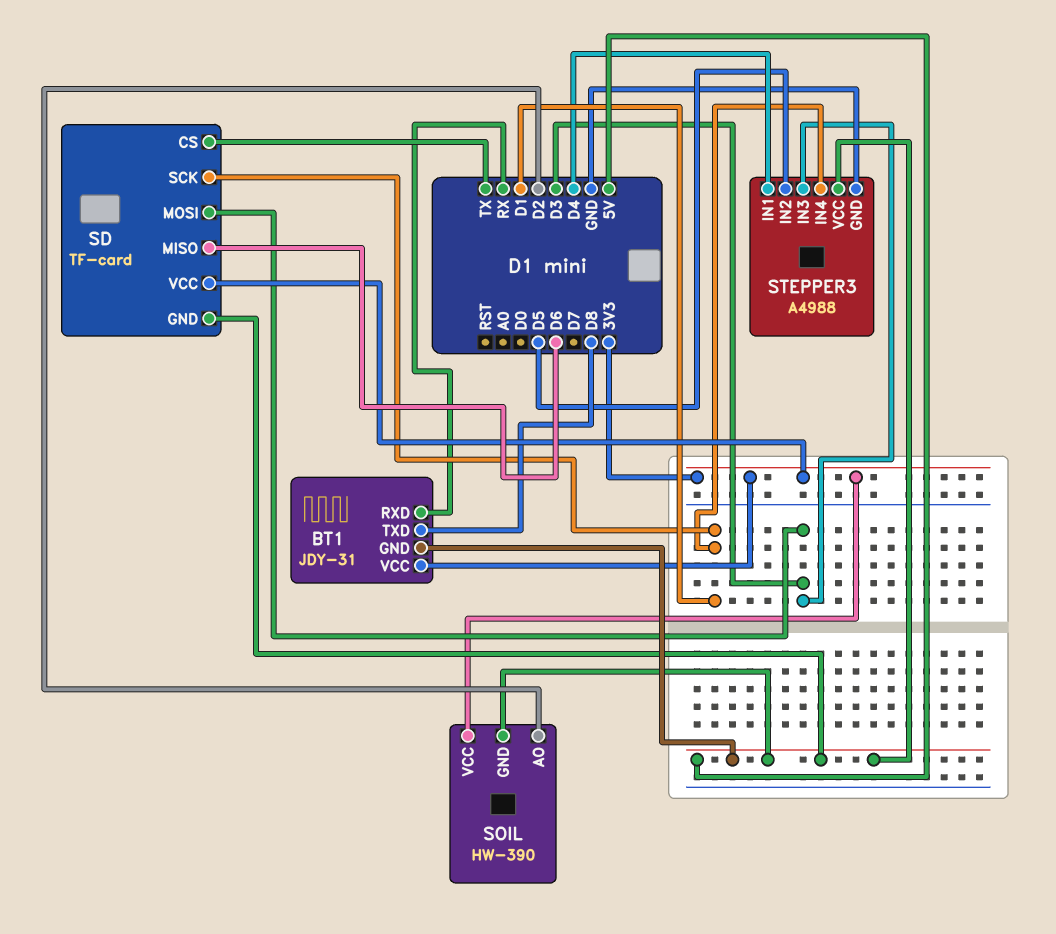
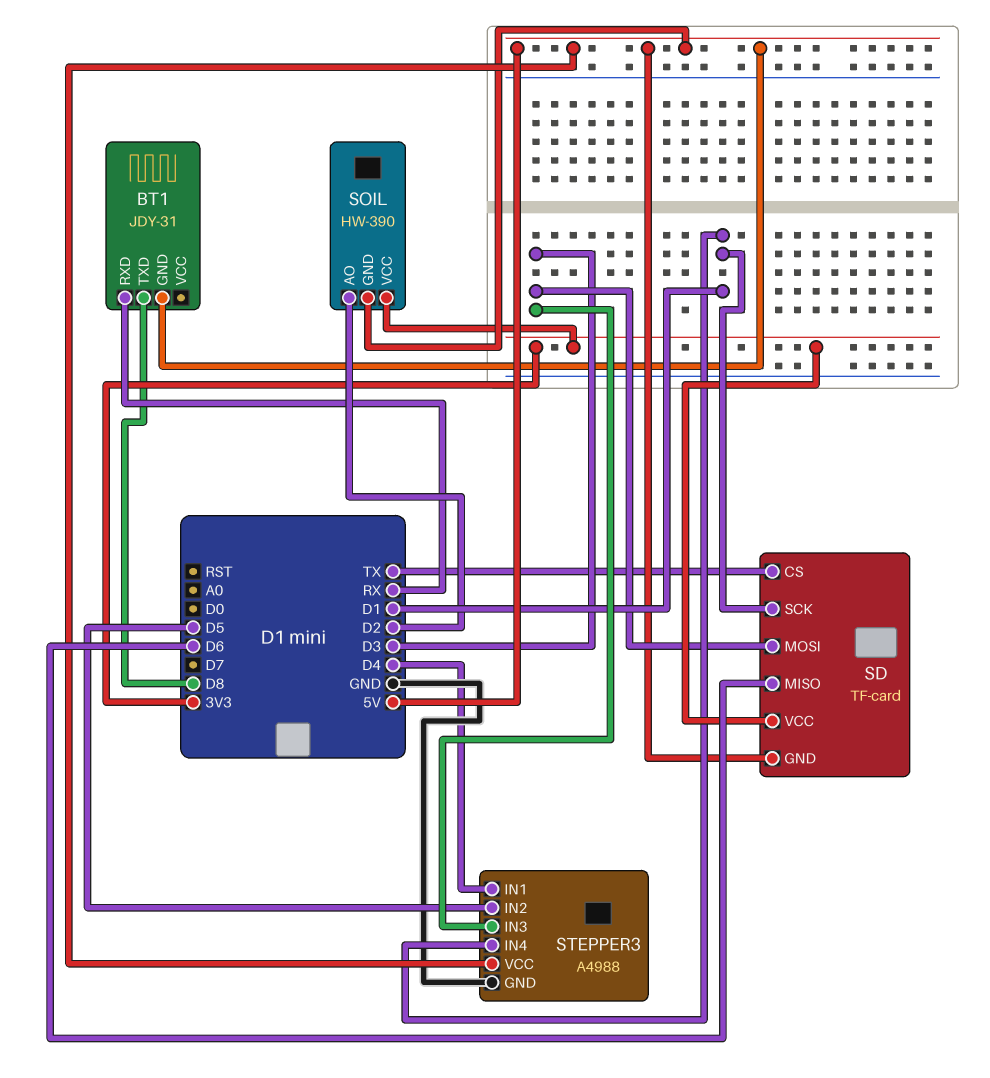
BT1 pin VCC: 3V3 -> none

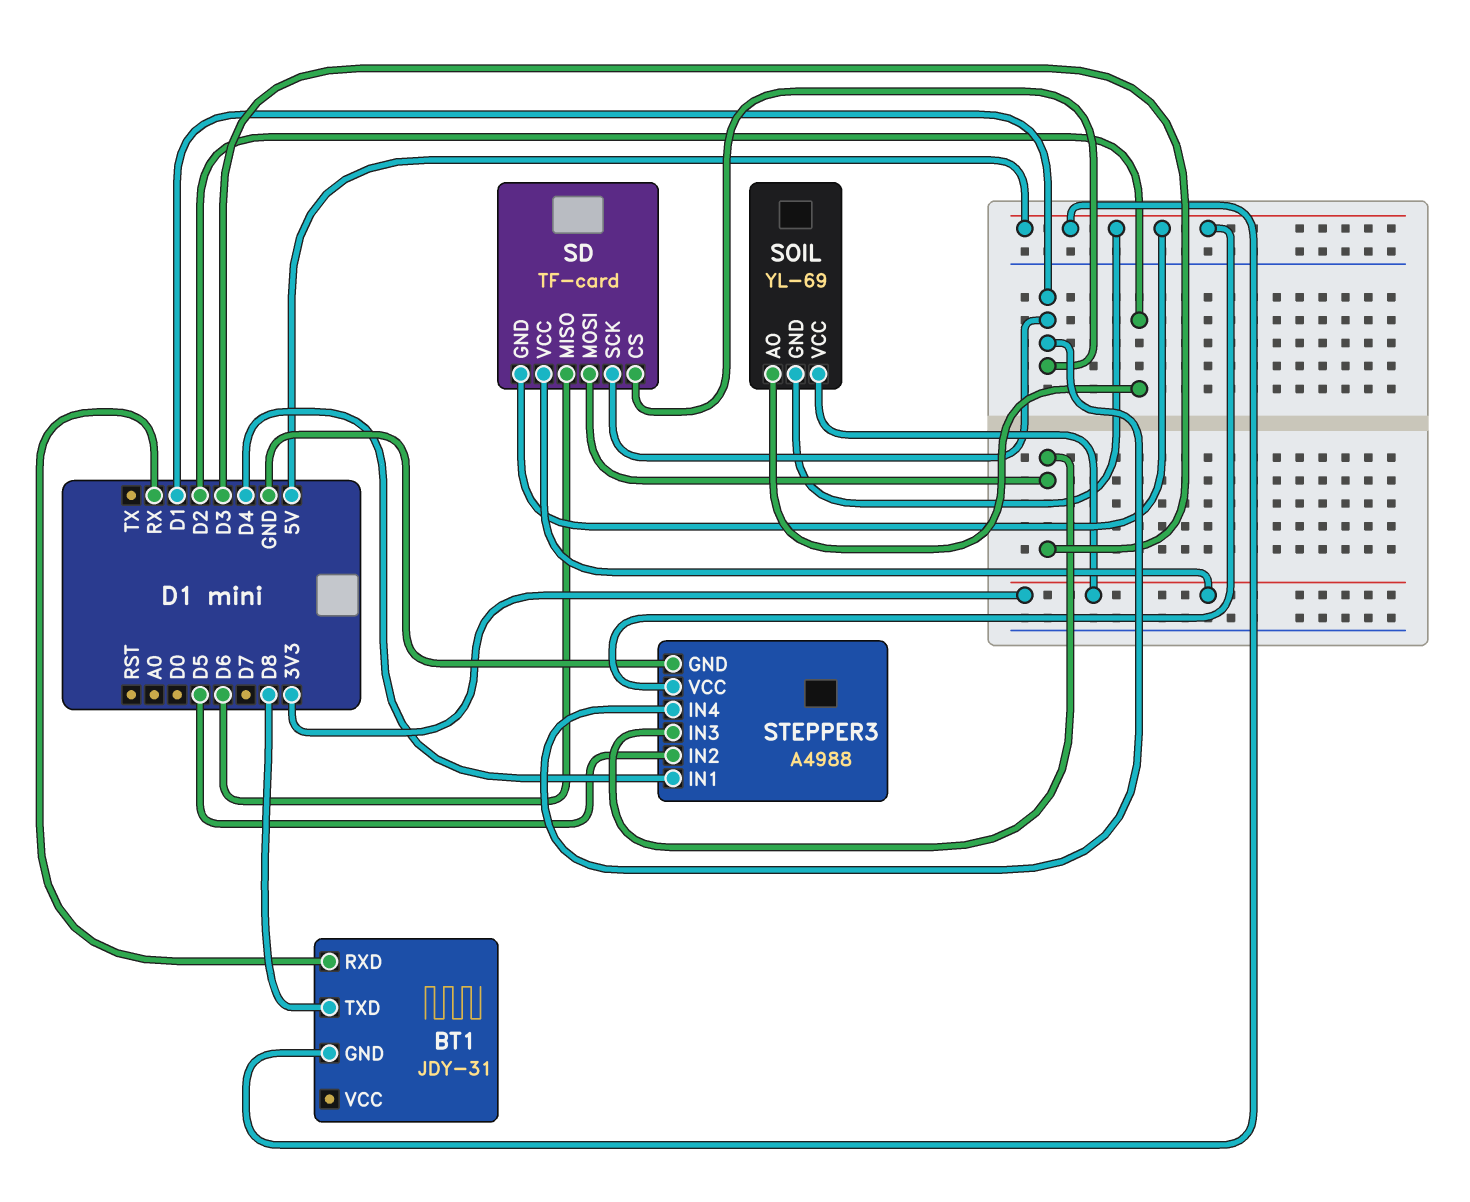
SD pin CS: TX -> D1
SOIL: HW-390 -> YL-69

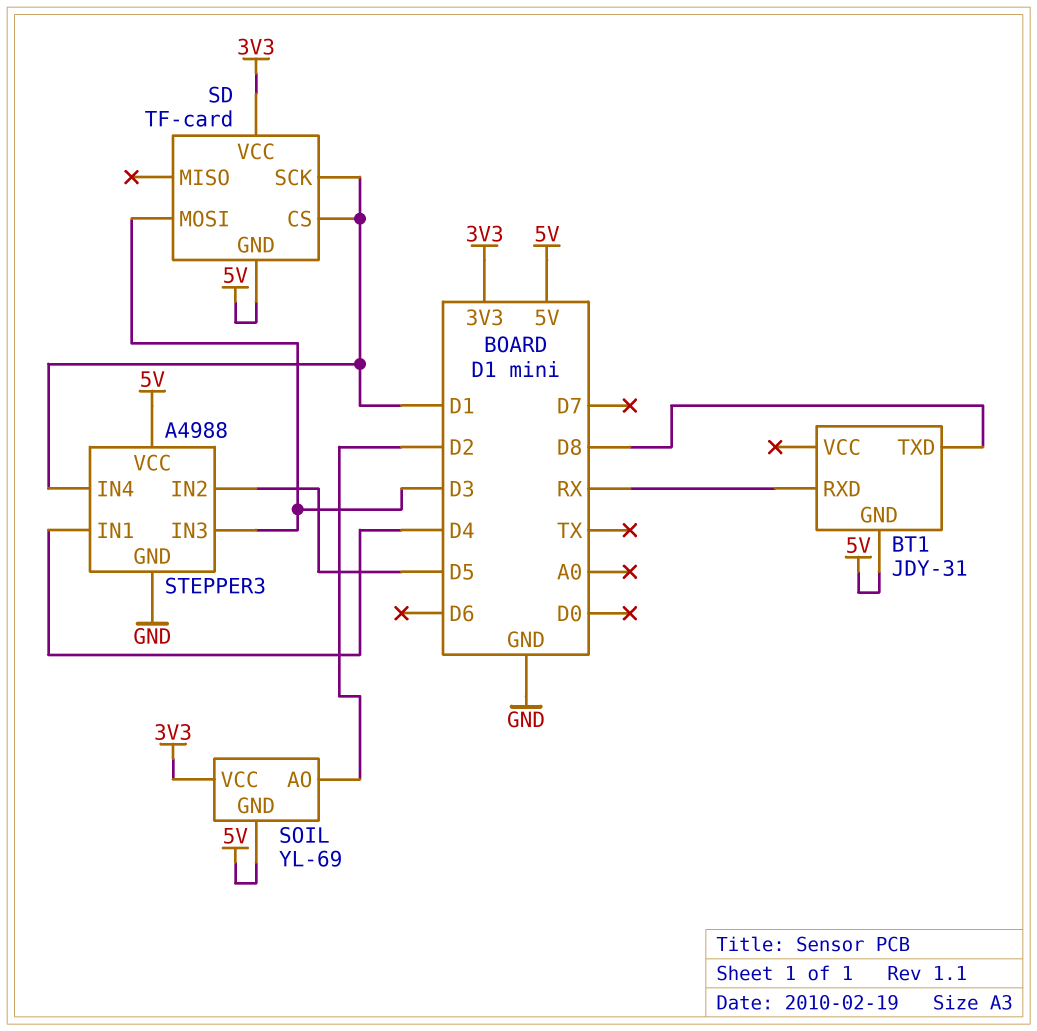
SD pin MISO: D6 -> none

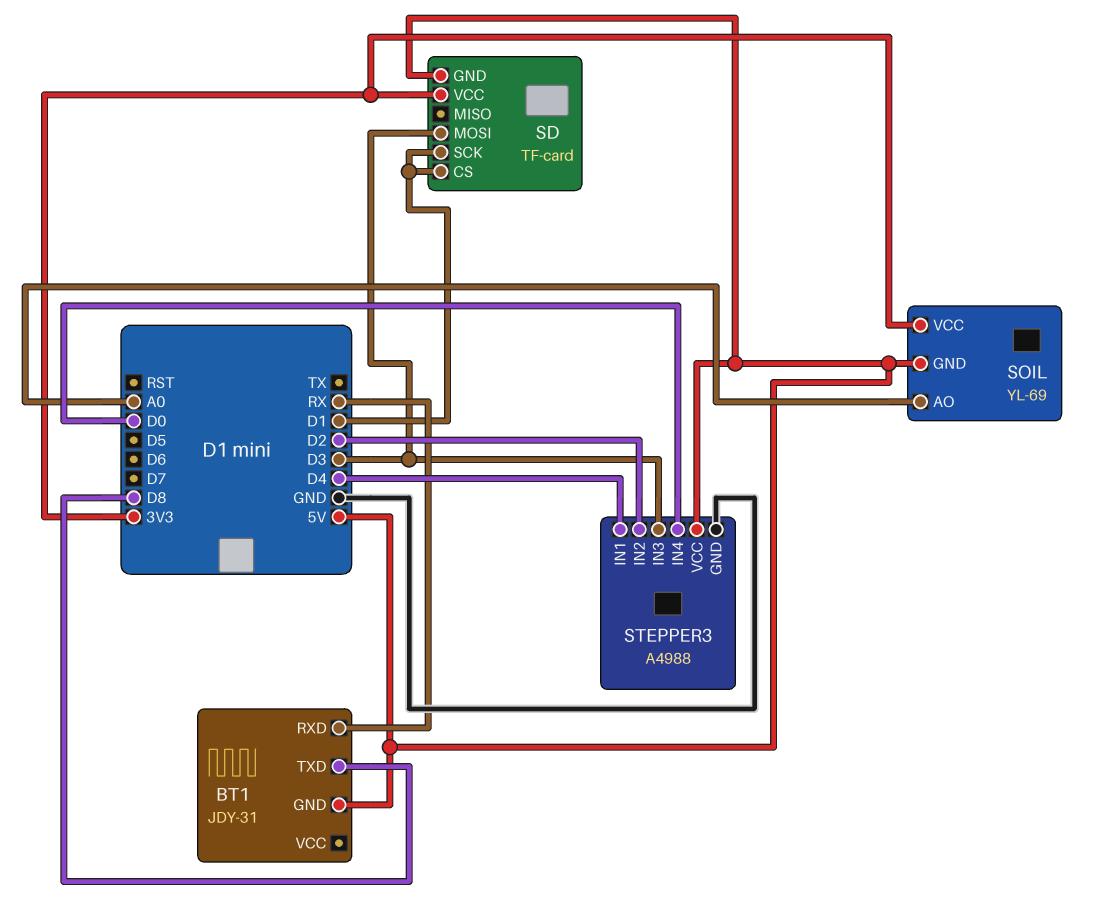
SOIL pin AO: D2 -> A0
STEPPER3 pin IN2: D5 -> D2
STEPPER3 pin IN4: D1 -> D0

